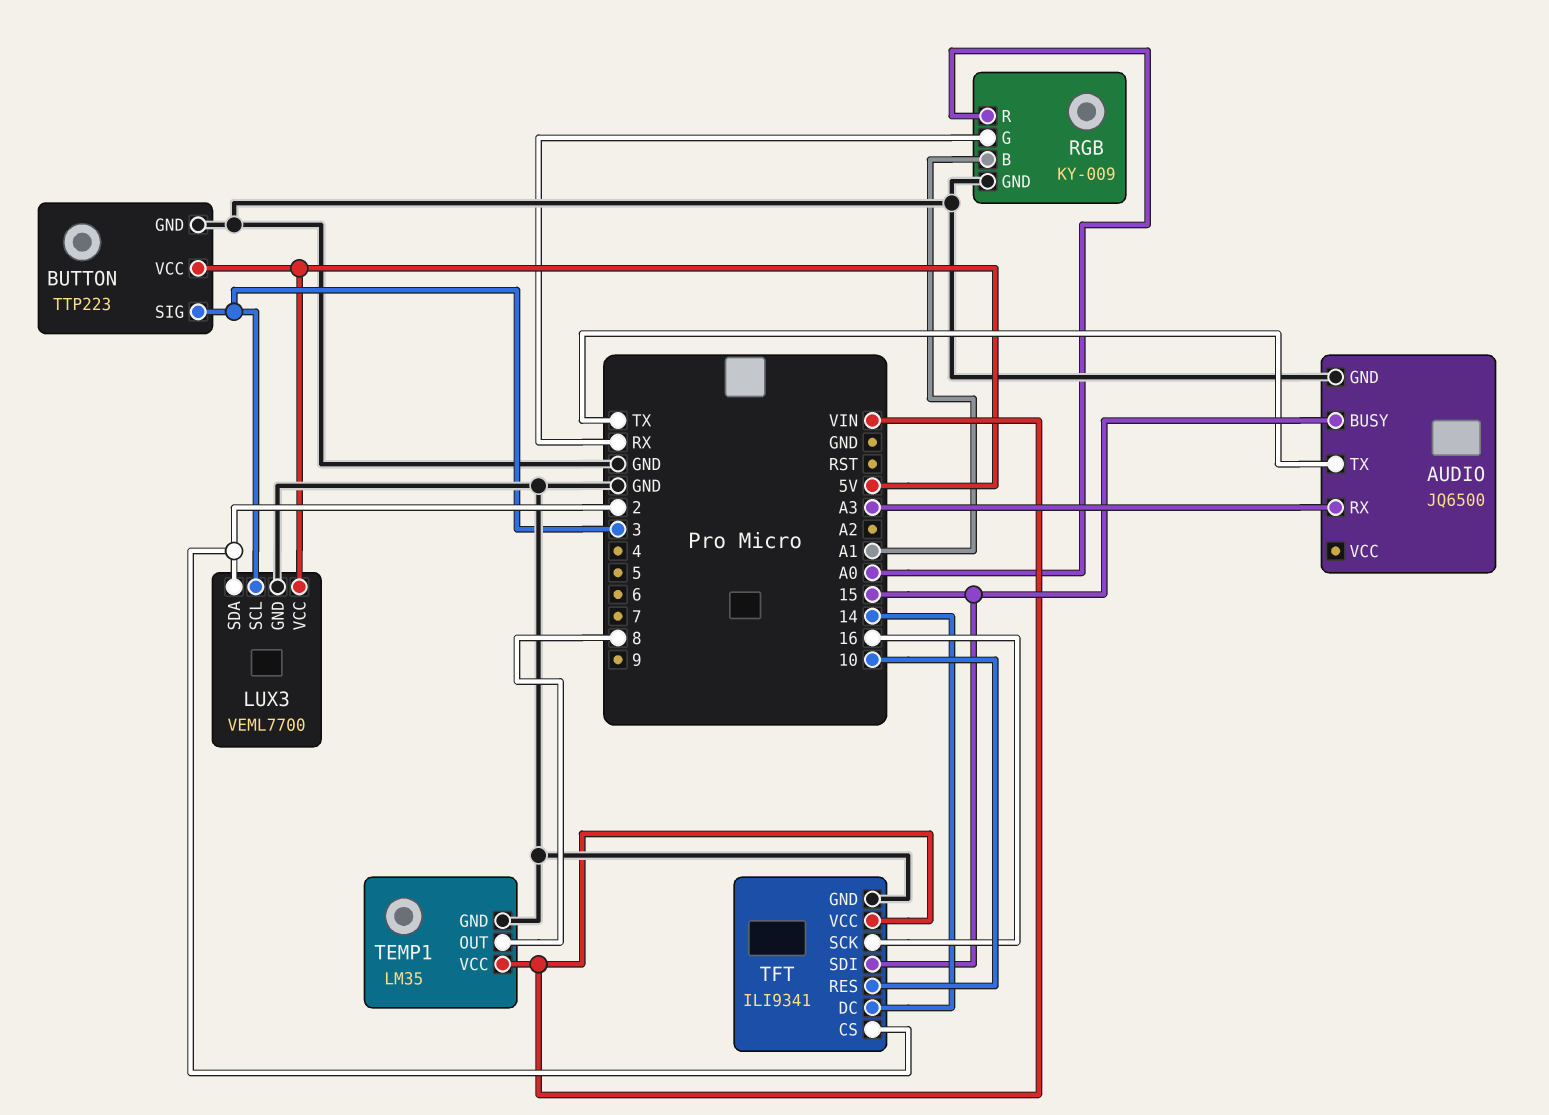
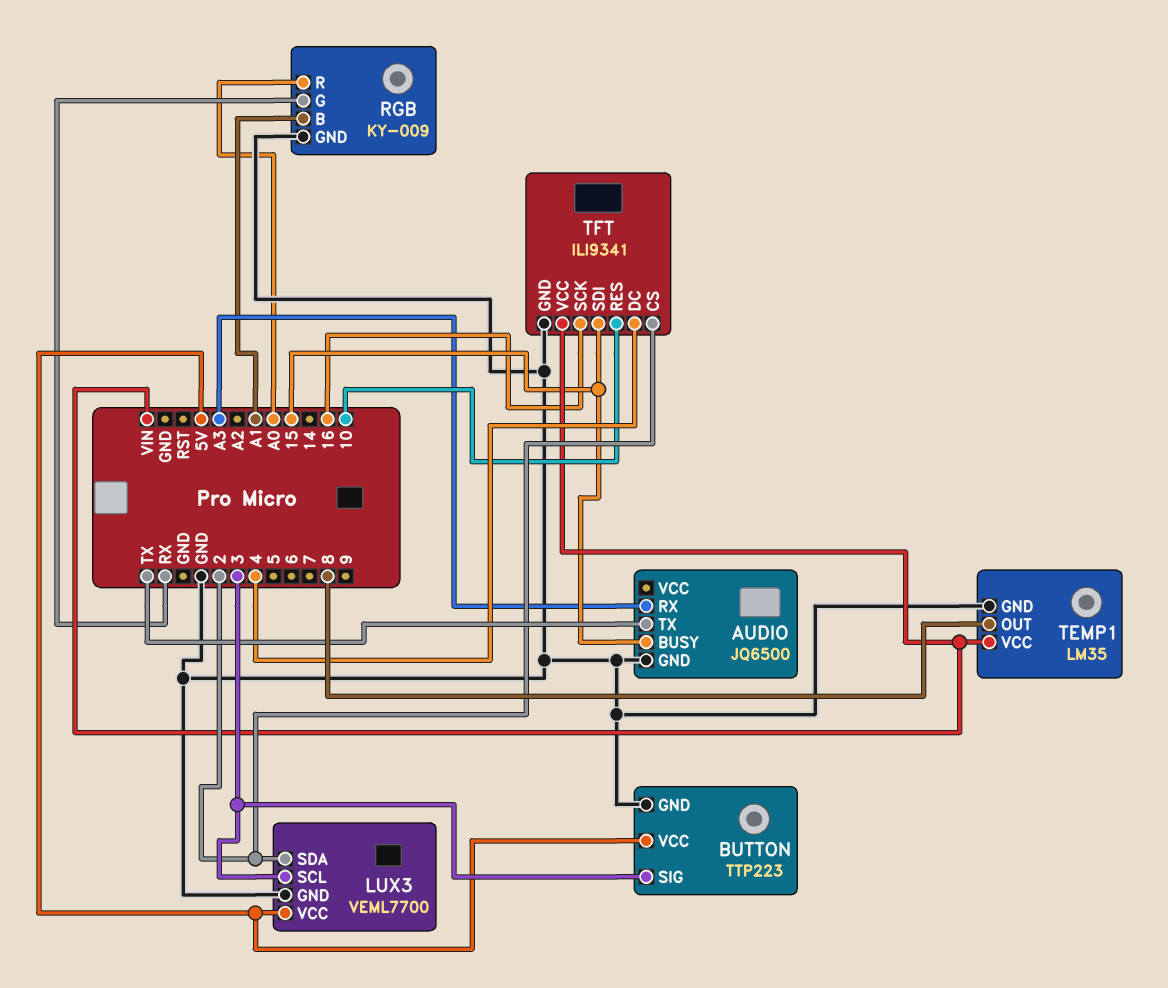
TFT pin DC: 14 -> 4

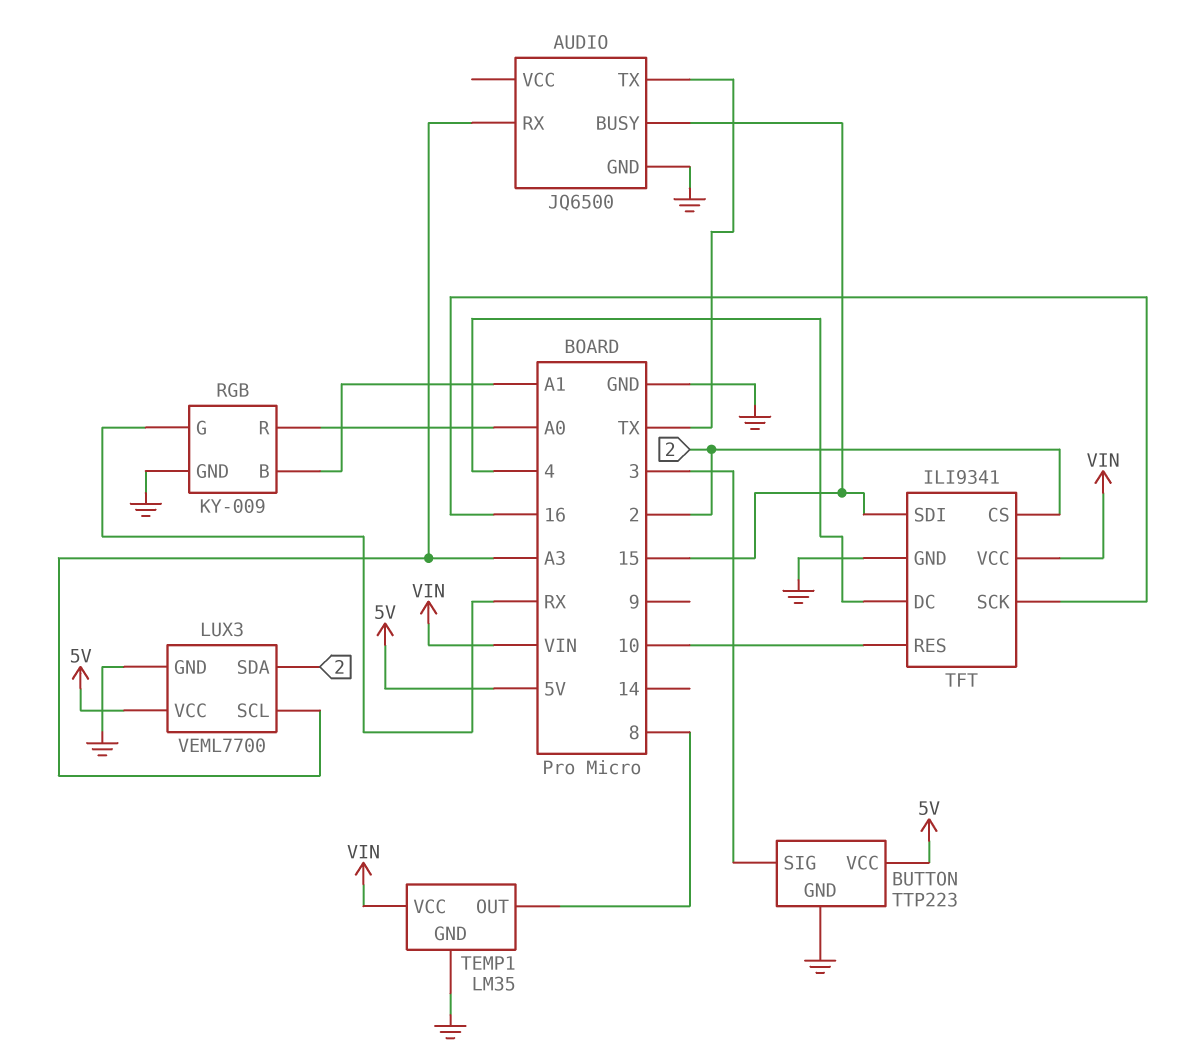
LUX3 pin SCL: 3 -> A3

